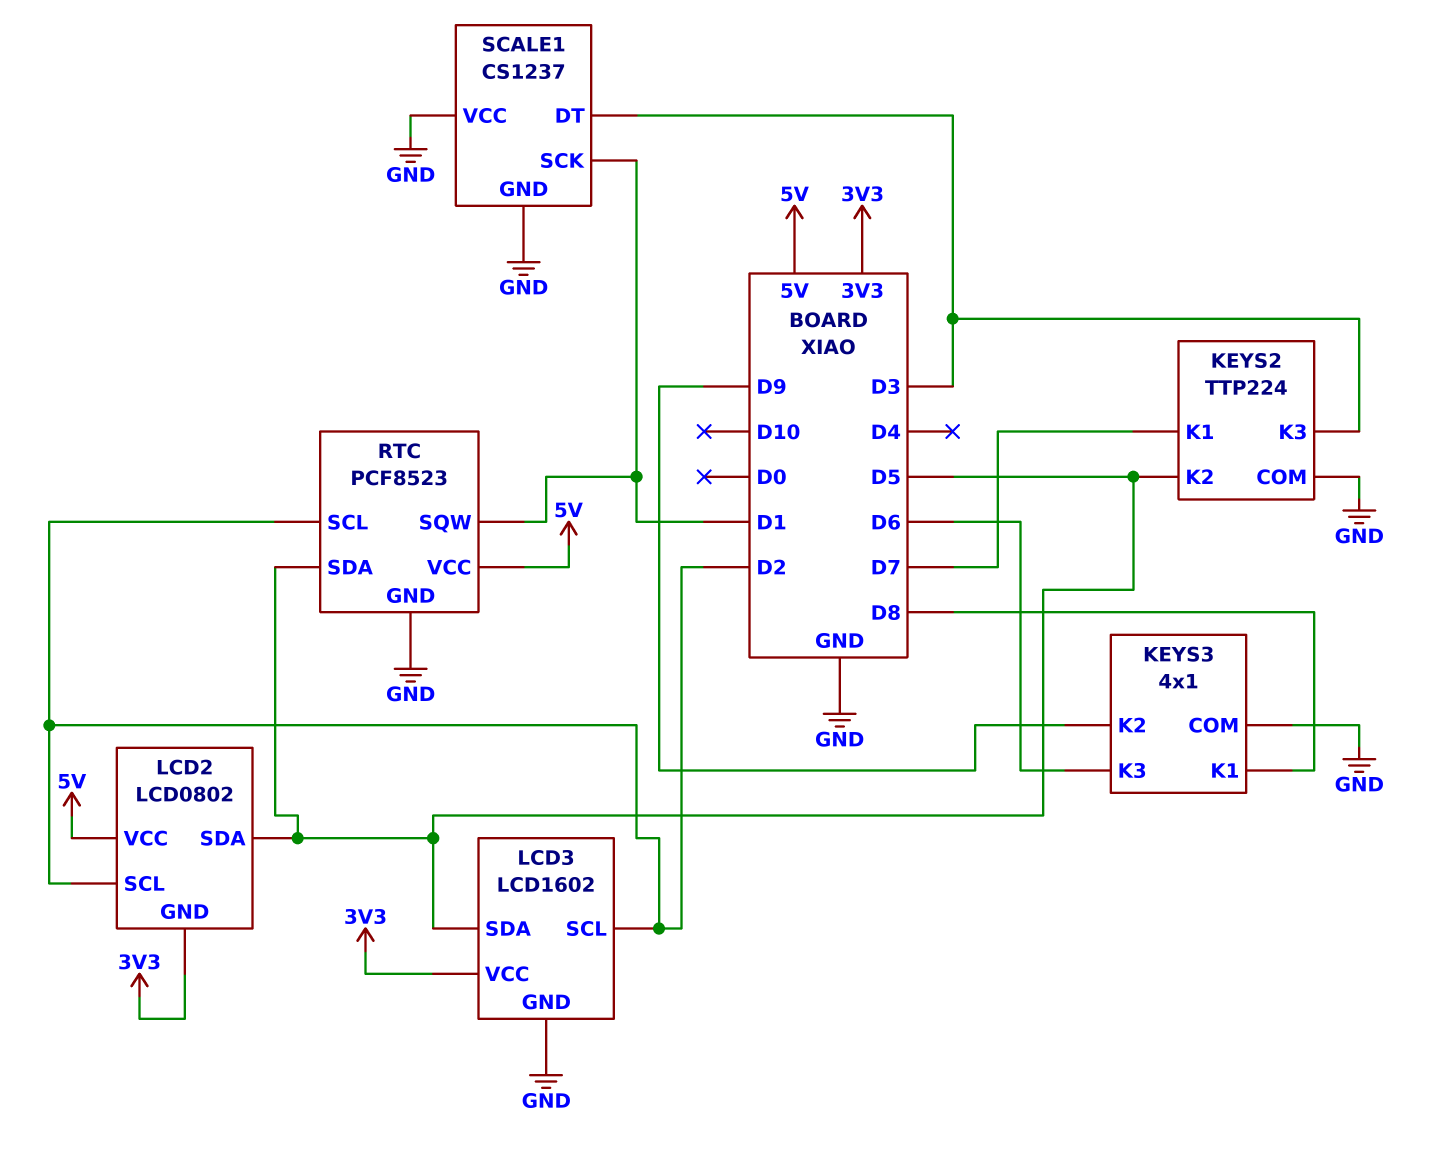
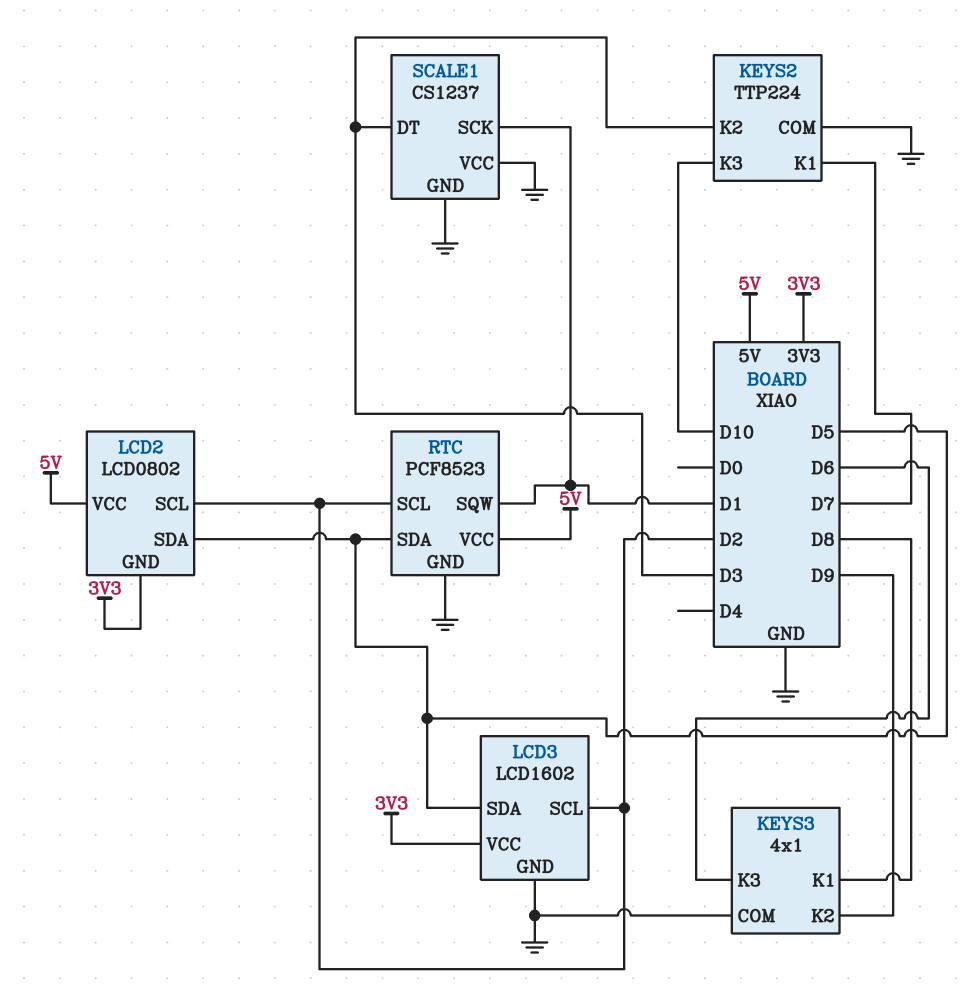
KEYS2 pin K2: D5 -> D3
KEYS2 pin K3: D3 -> D10

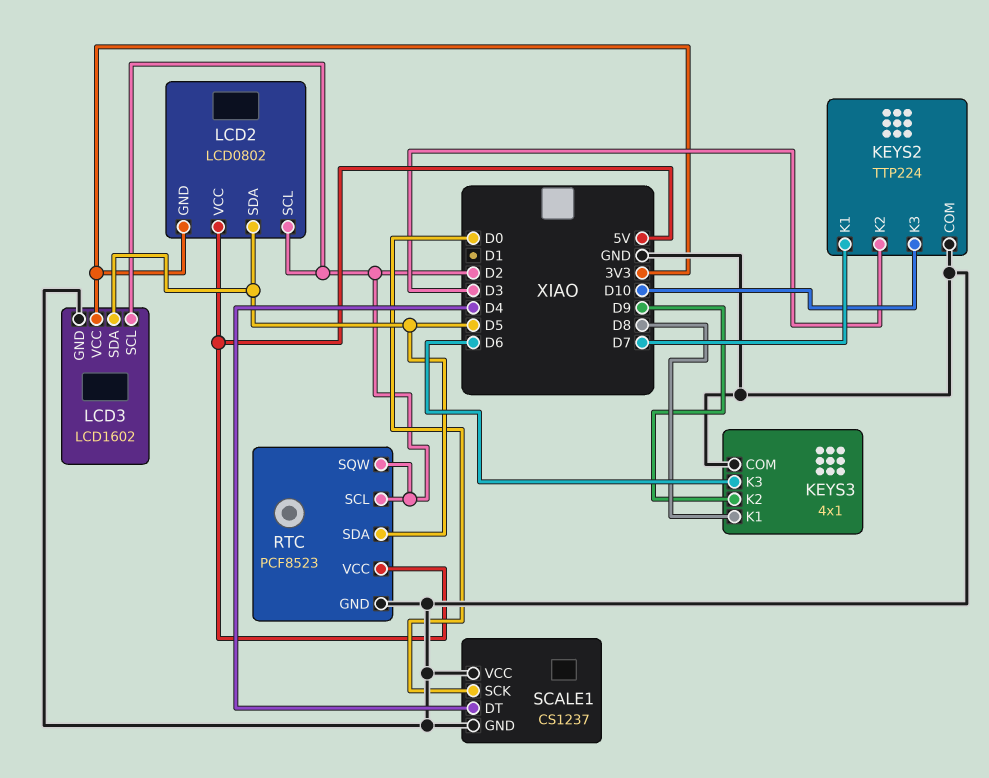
RTC pin SQW: D1 -> D2
SCALE1 pin DT: D3 -> D4
SCALE1 pin SCK: D1 -> D0

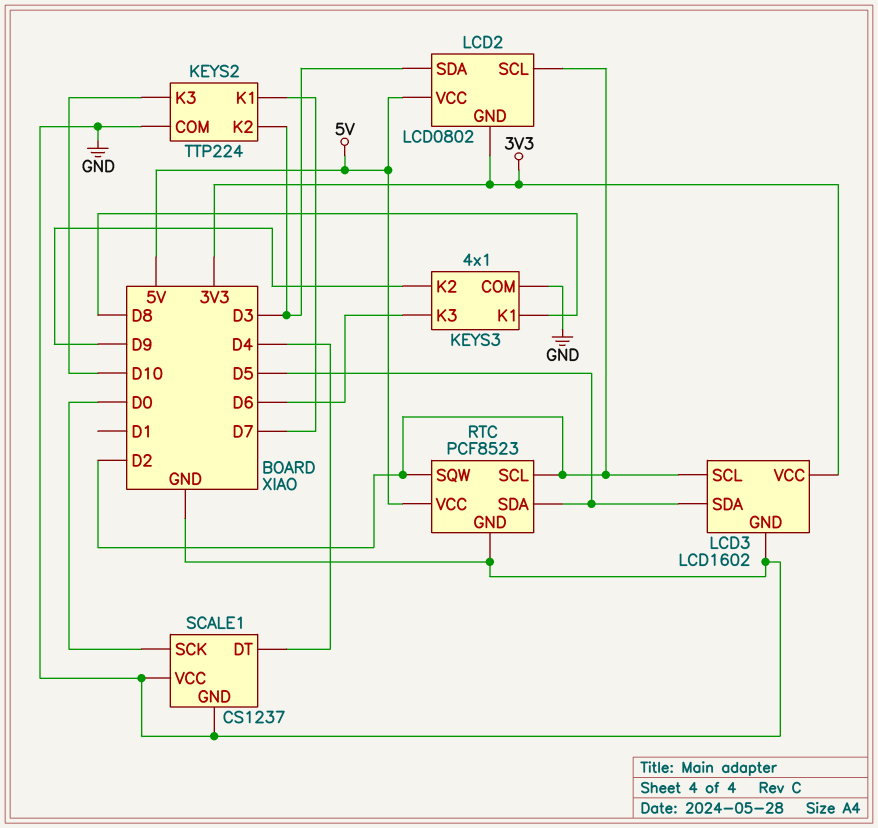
LCD2 pin SDA: D5 -> D3

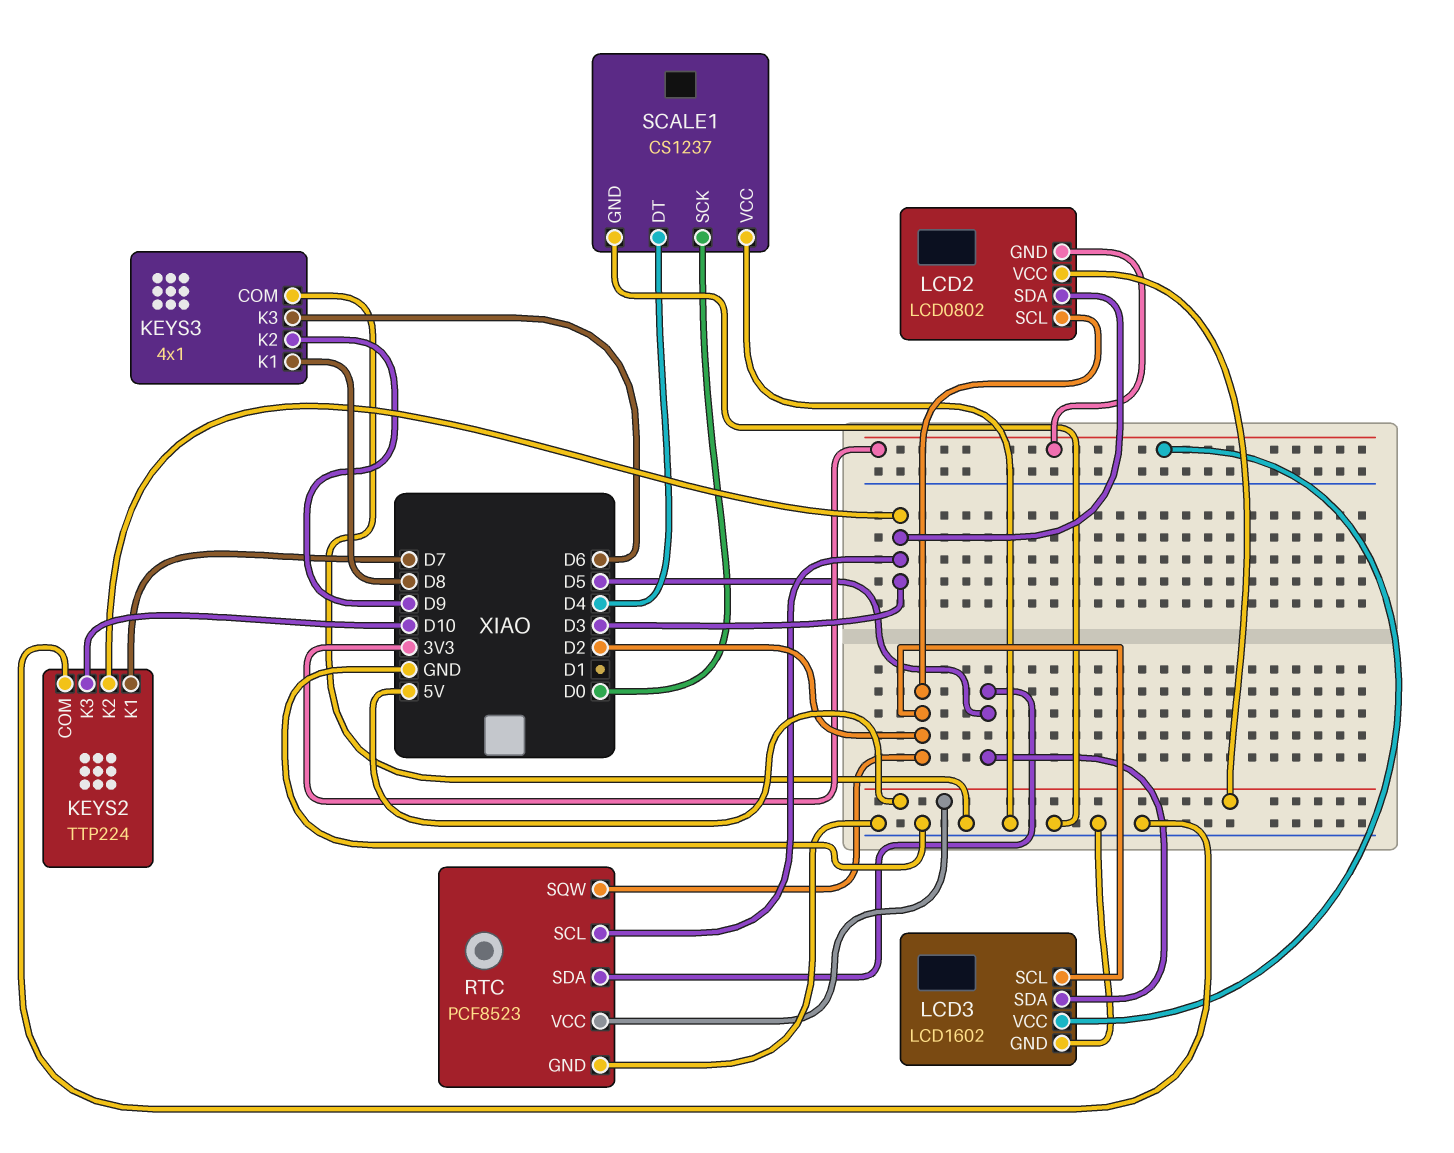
RTC pin SCL: D2 -> D3

